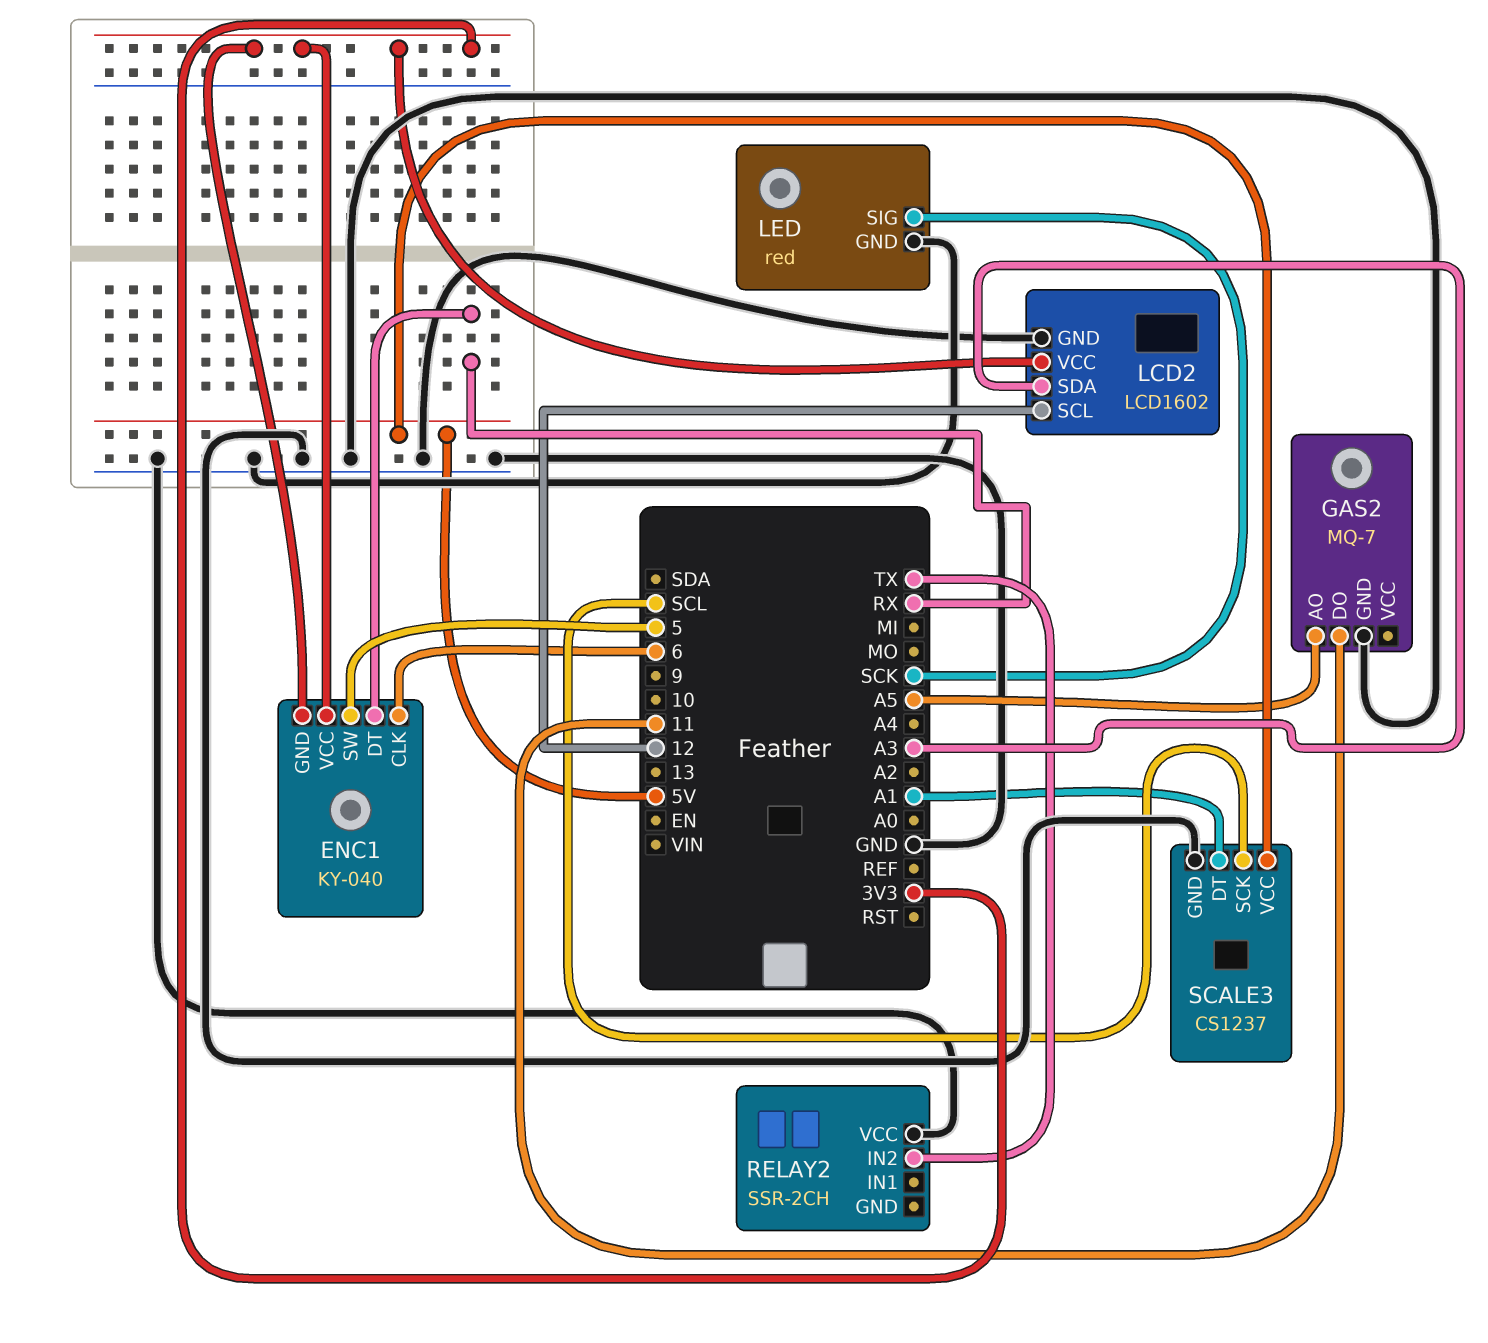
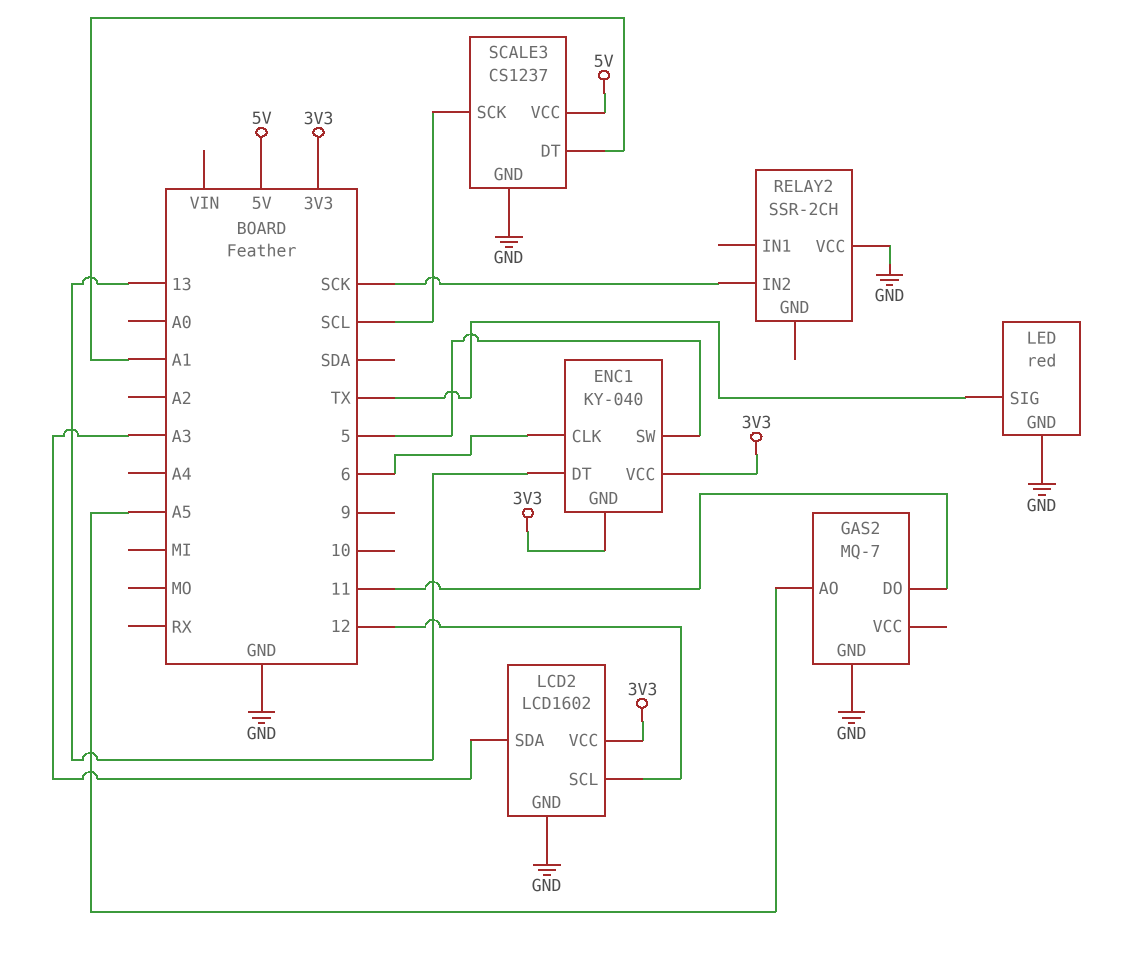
ENC1 pin DT: RX -> 13
LED pin SIG: SCK -> TX
RELAY2 pin IN2: TX -> SCK

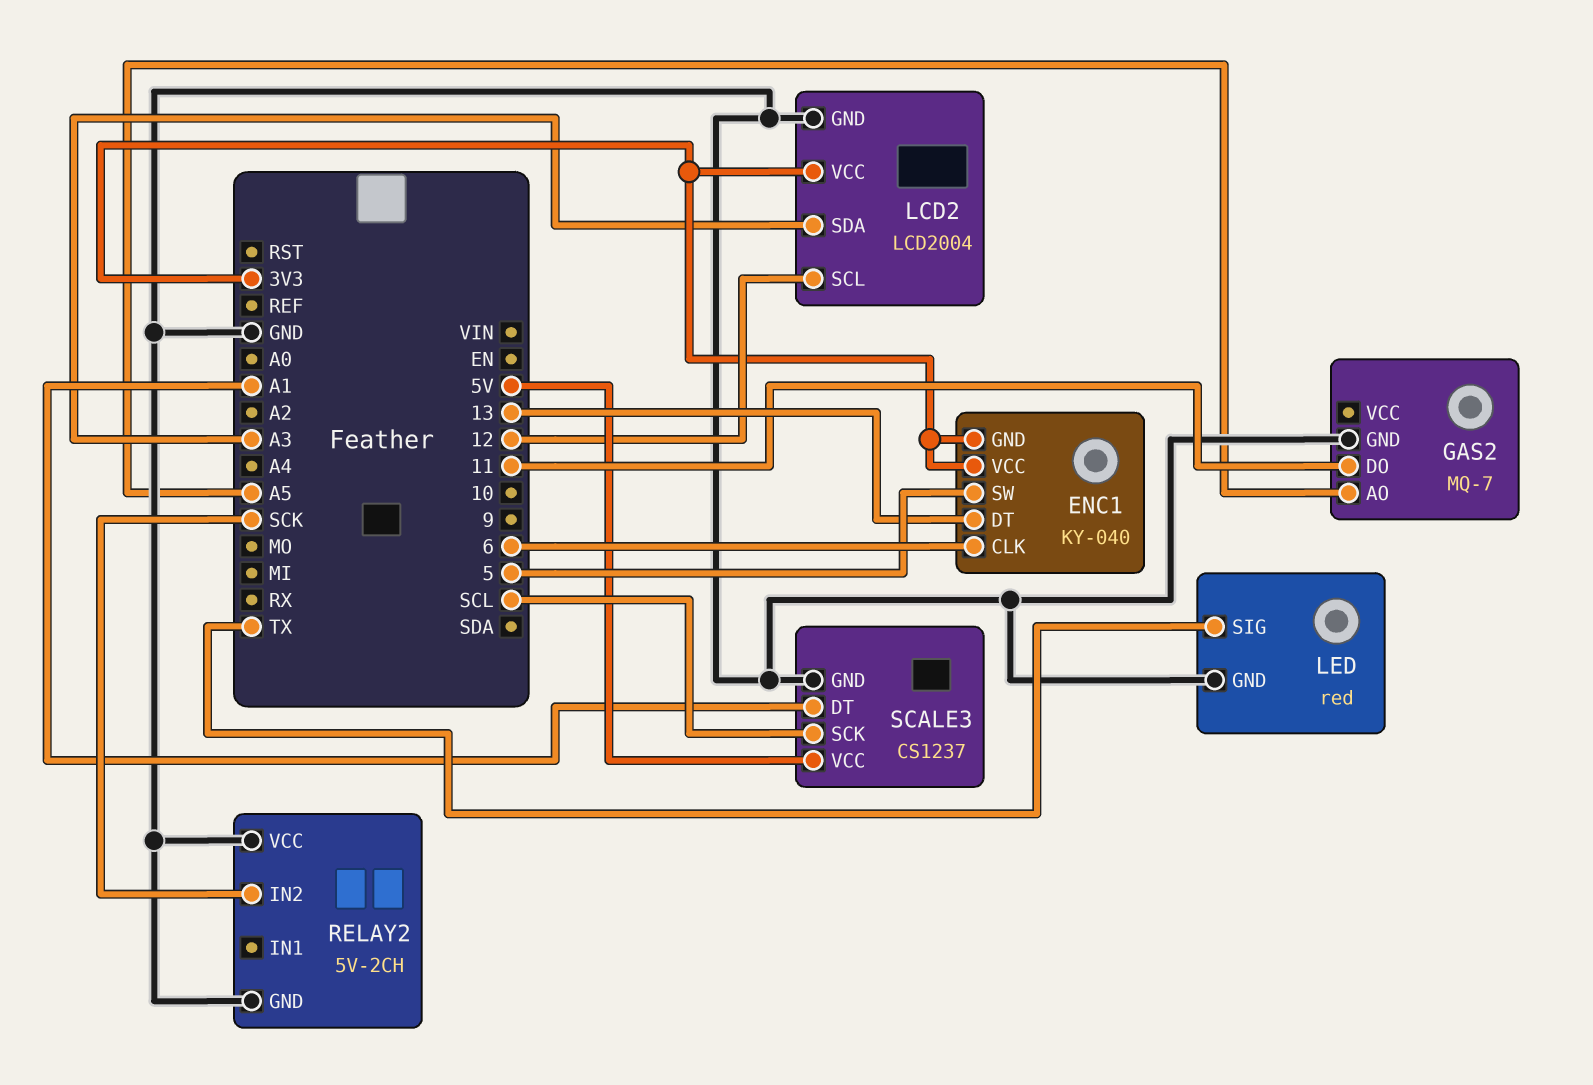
LCD2: LCD1602 -> LCD2004
RELAY2: SSR-2CH -> 5V-2CH
RELAY2 pin GND: none -> GND

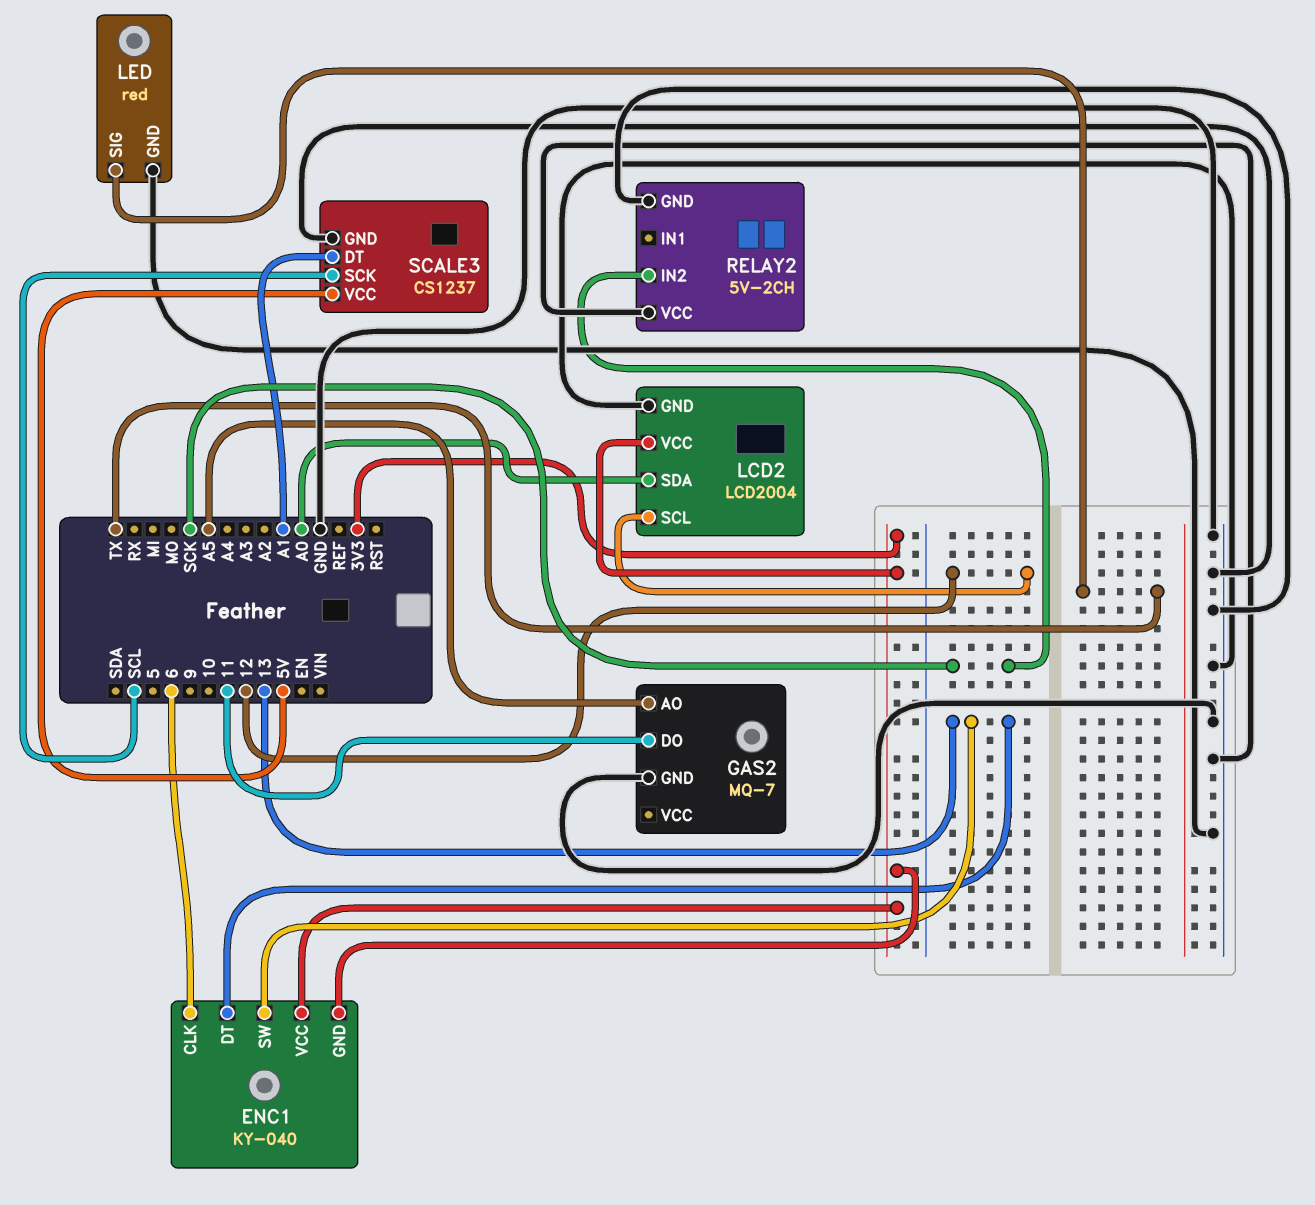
ENC1 pin SW: 5 -> 13
LCD2 pin SDA: A3 -> A0

